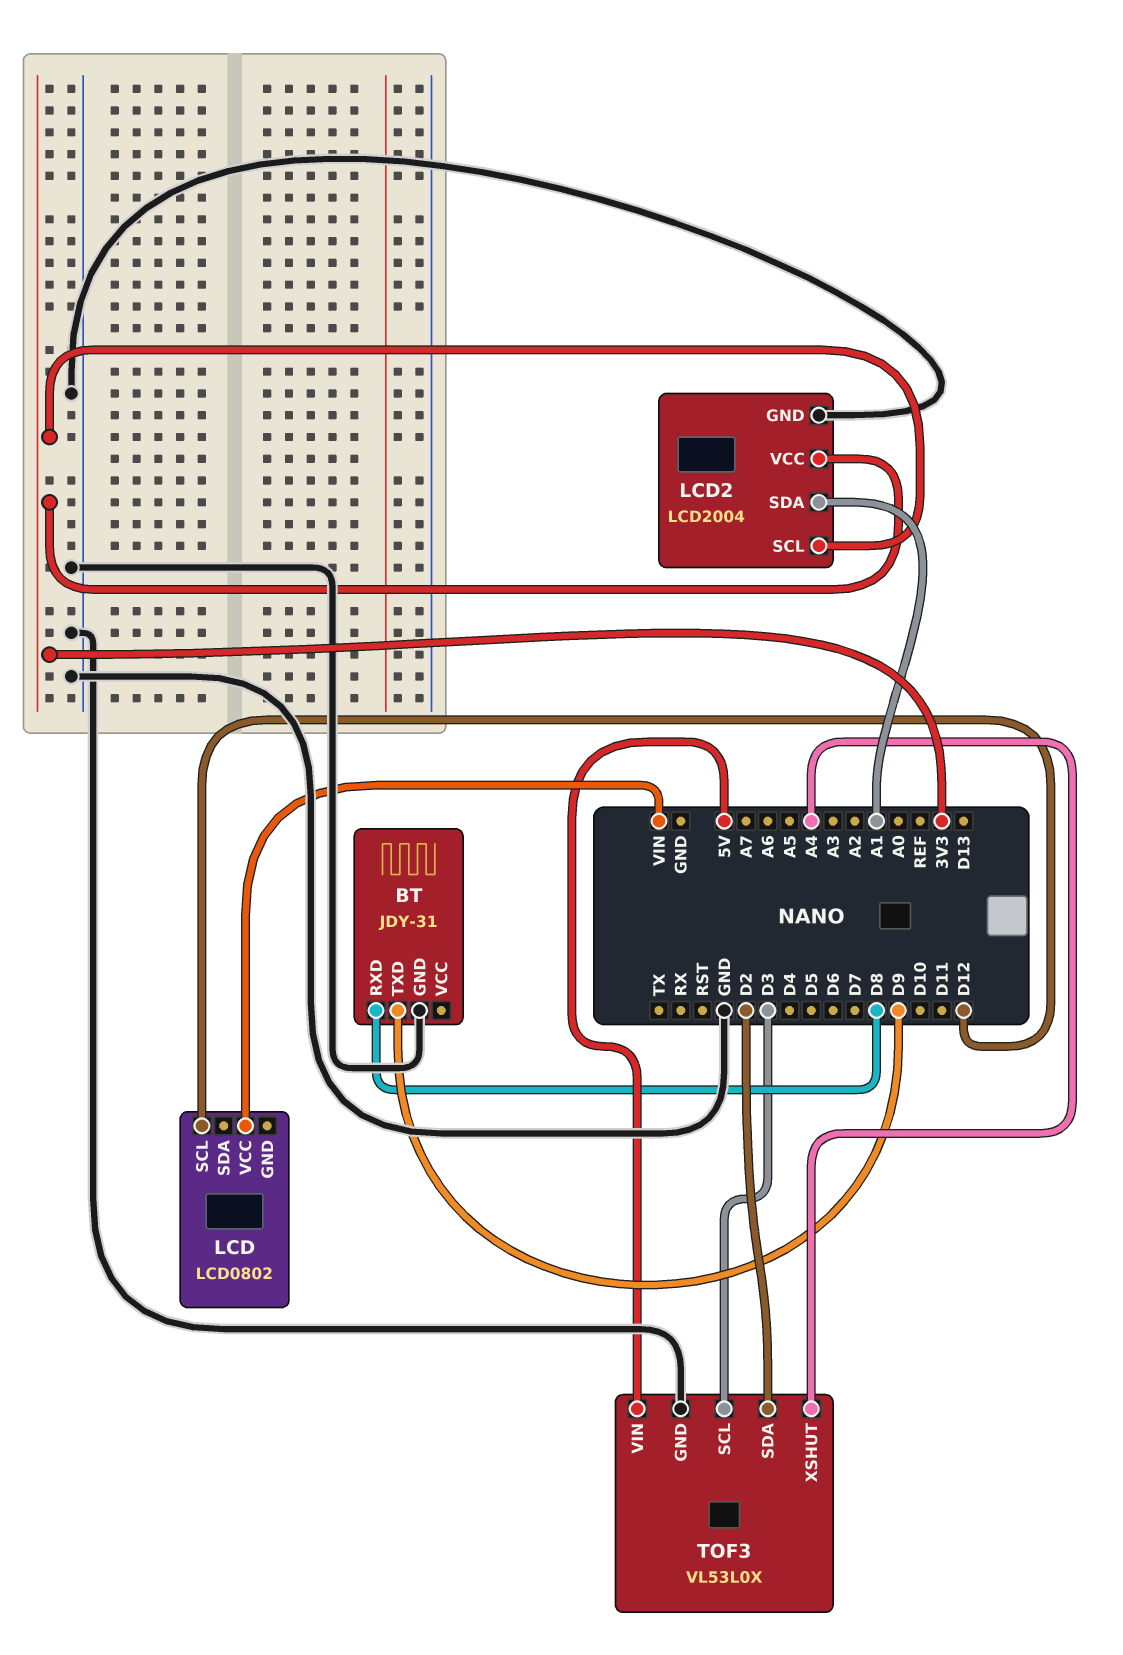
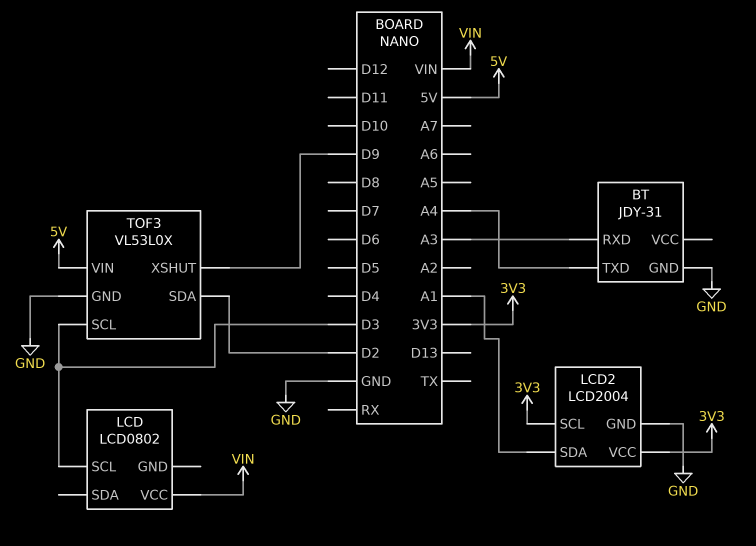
BT pin RXD: D8 -> A3
BT pin TXD: D9 -> A4
LCD pin SCL: D12 -> D3
TOF3 pin XSHUT: A4 -> D9

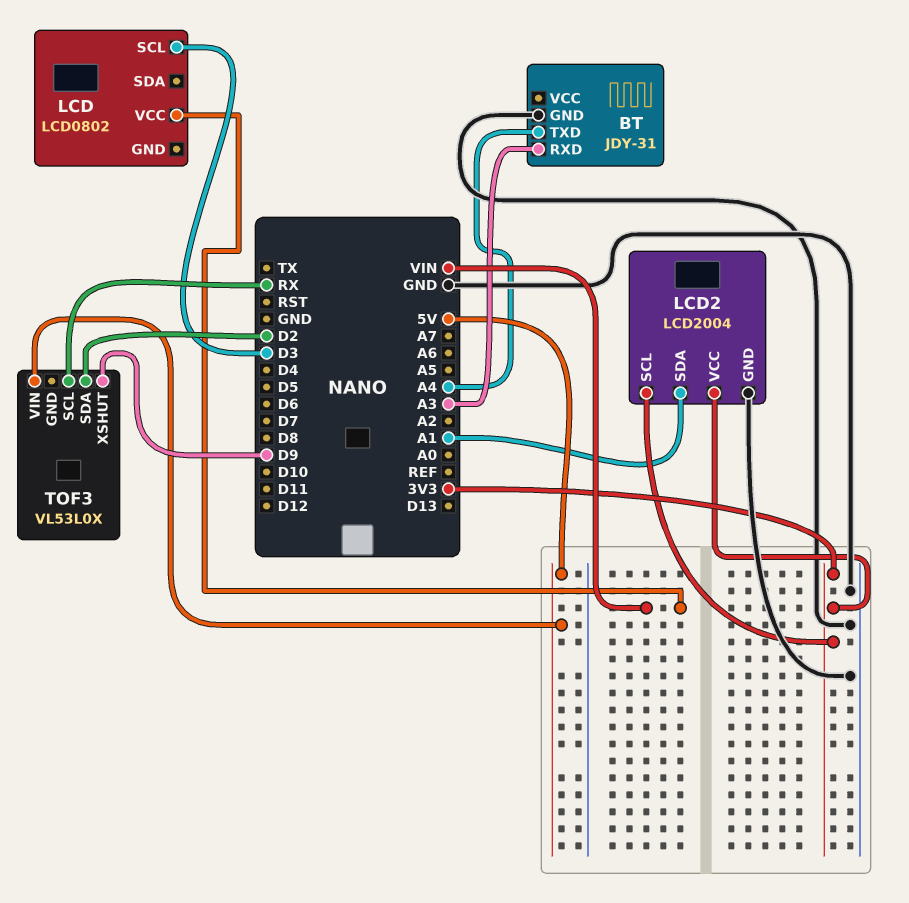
TOF3 pin GND: GND -> none
TOF3 pin SCL: D3 -> RX

